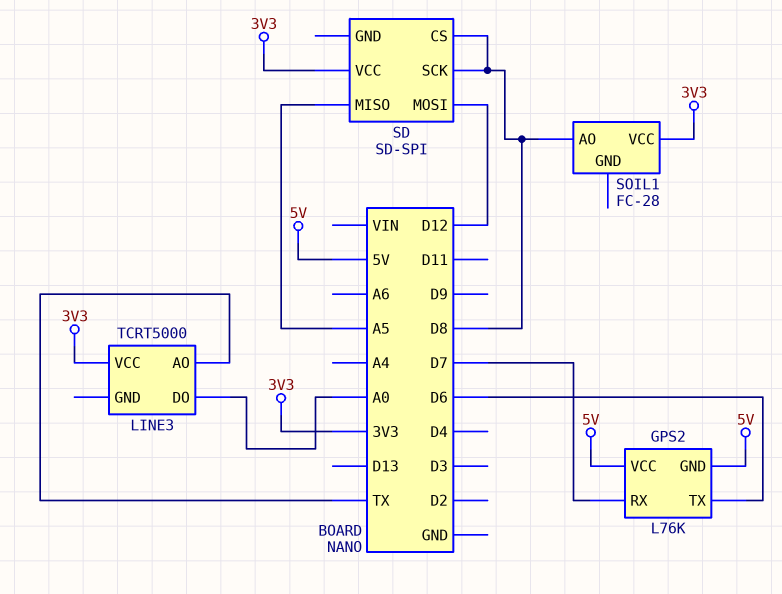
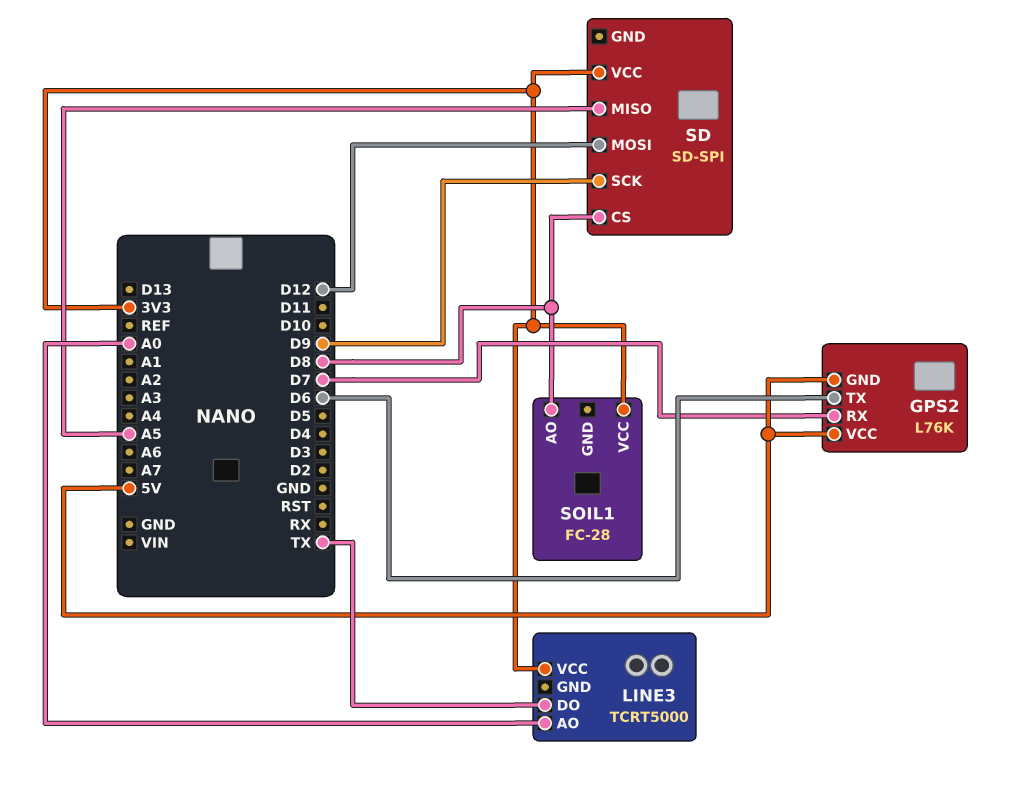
LINE3 pin AO: TX -> A0
LINE3 pin DO: A0 -> TX
SD pin SCK: D8 -> D9

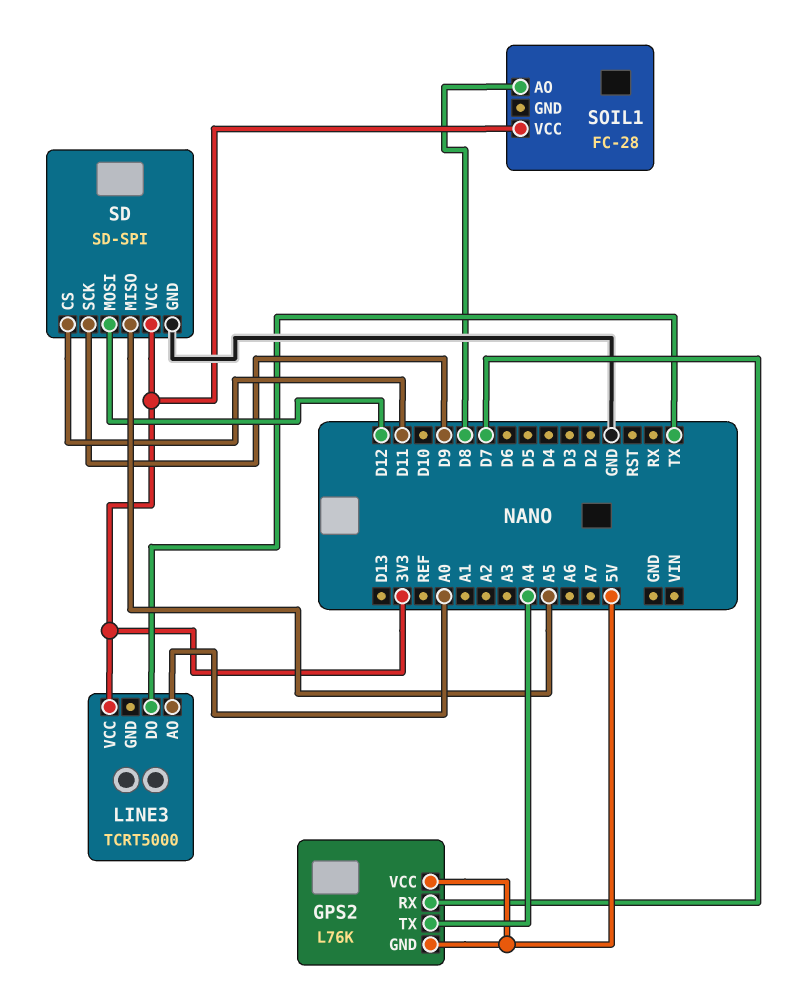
GPS2 pin TX: D6 -> A4
SD pin CS: D8 -> D11
SD pin GND: none -> GND

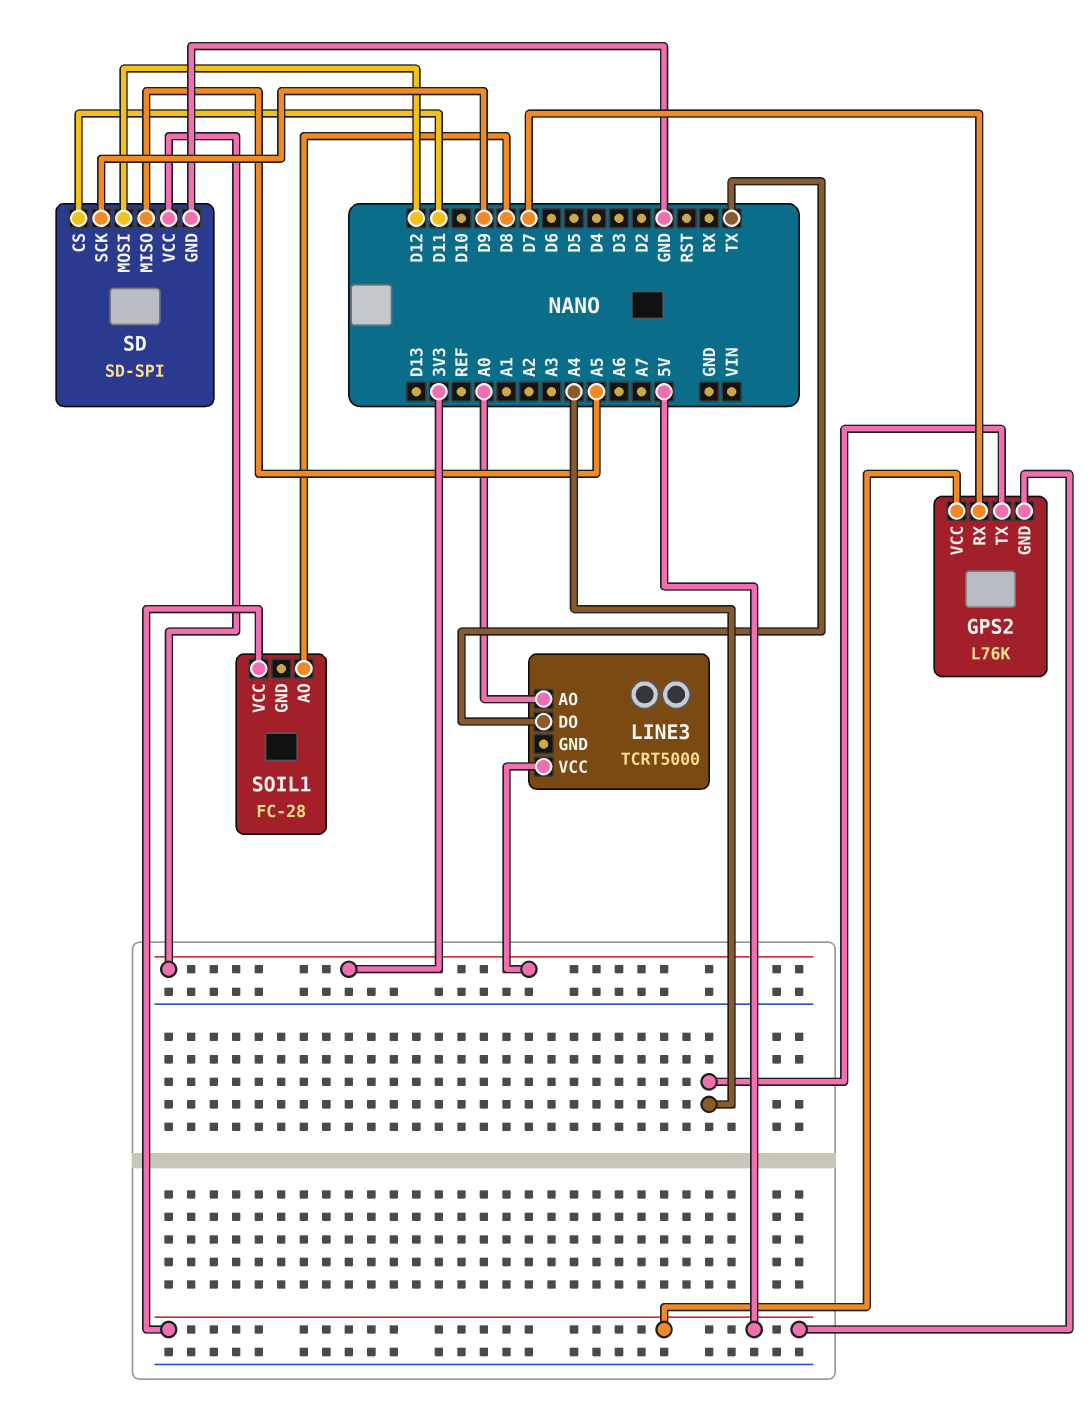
SOIL1 pin VCC: 3V3 -> 5V

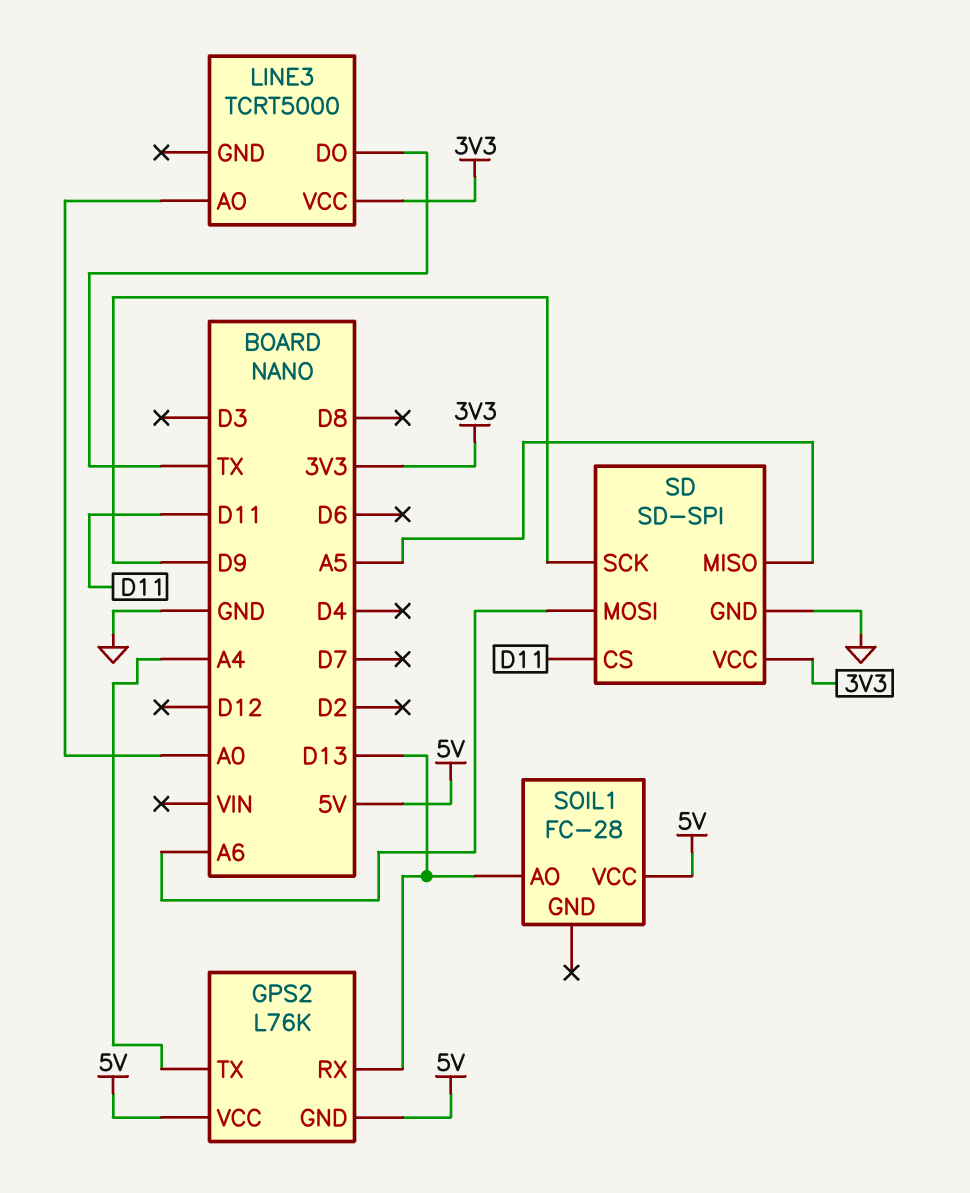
GPS2 pin RX: D7 -> D13
SD pin MOSI: D12 -> A6
SOIL1 pin AO: D8 -> D13

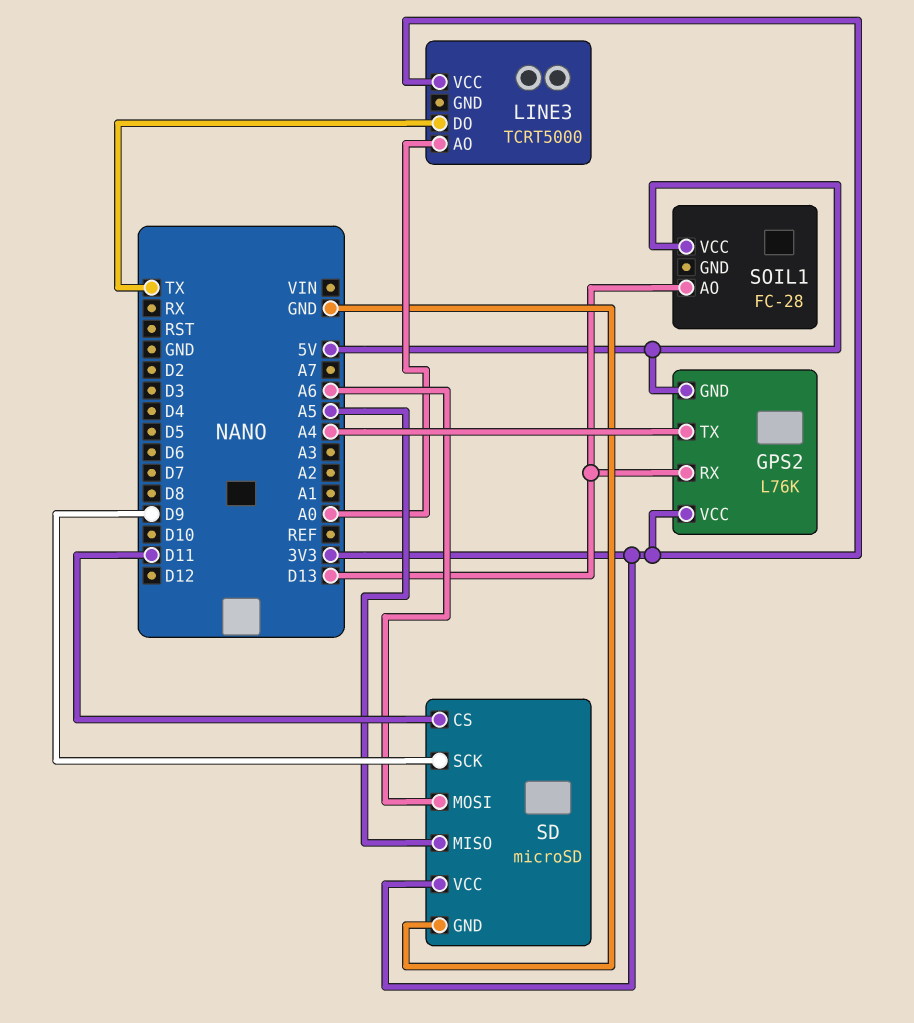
GPS2 pin VCC: 5V -> 3V3
SD: SD-SPI -> microSD

